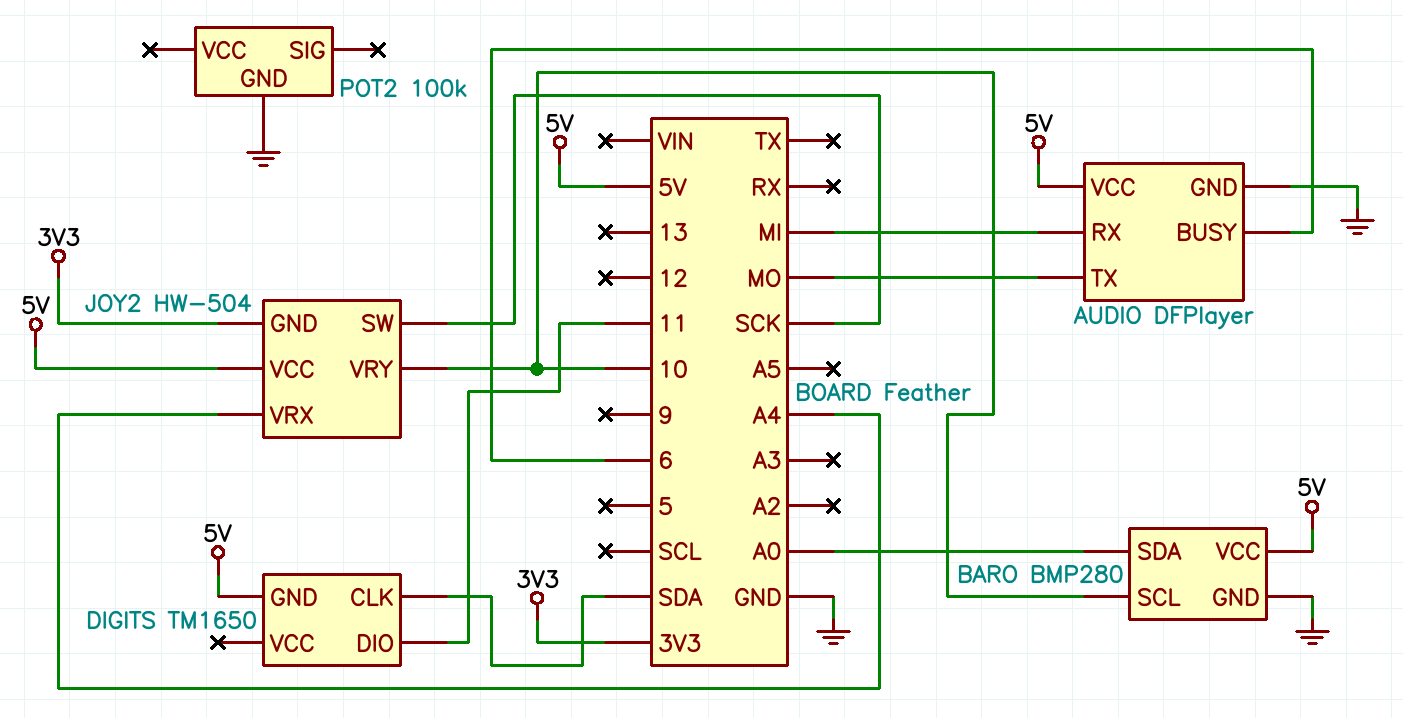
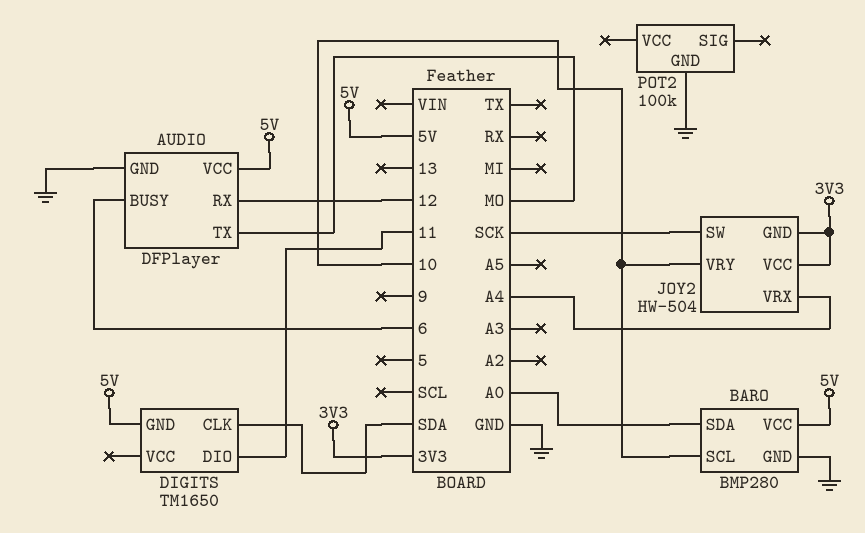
AUDIO pin RX: MI -> 12
JOY2 pin VCC: 5V -> 3V3

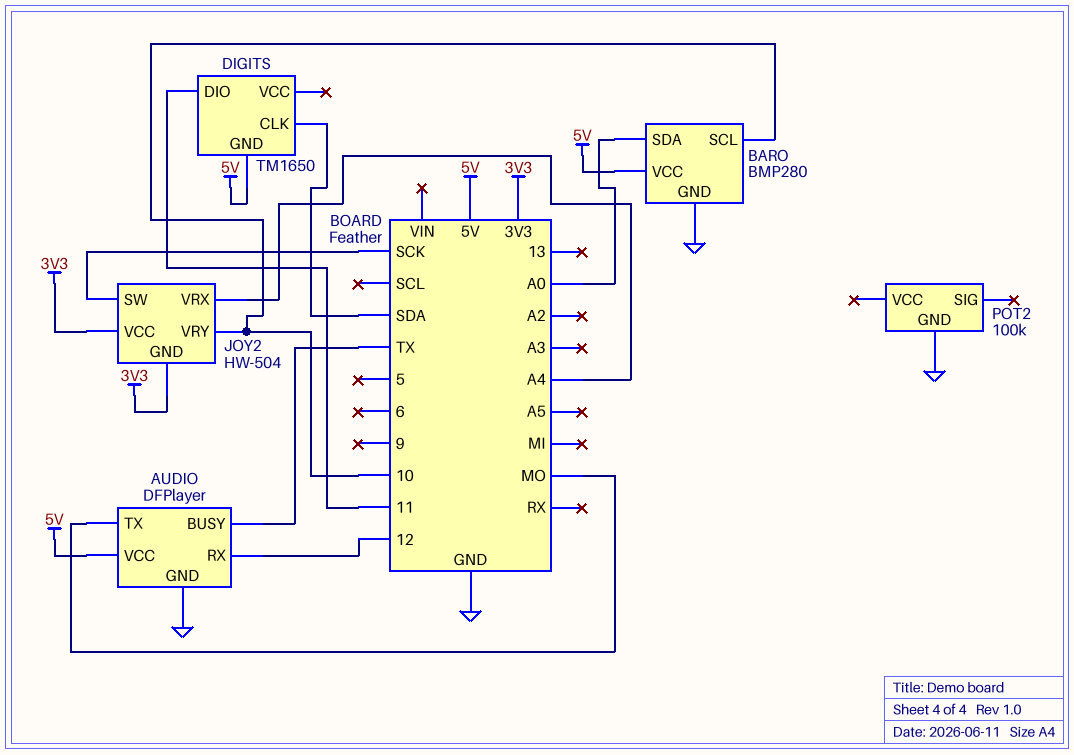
AUDIO pin BUSY: 6 -> TX

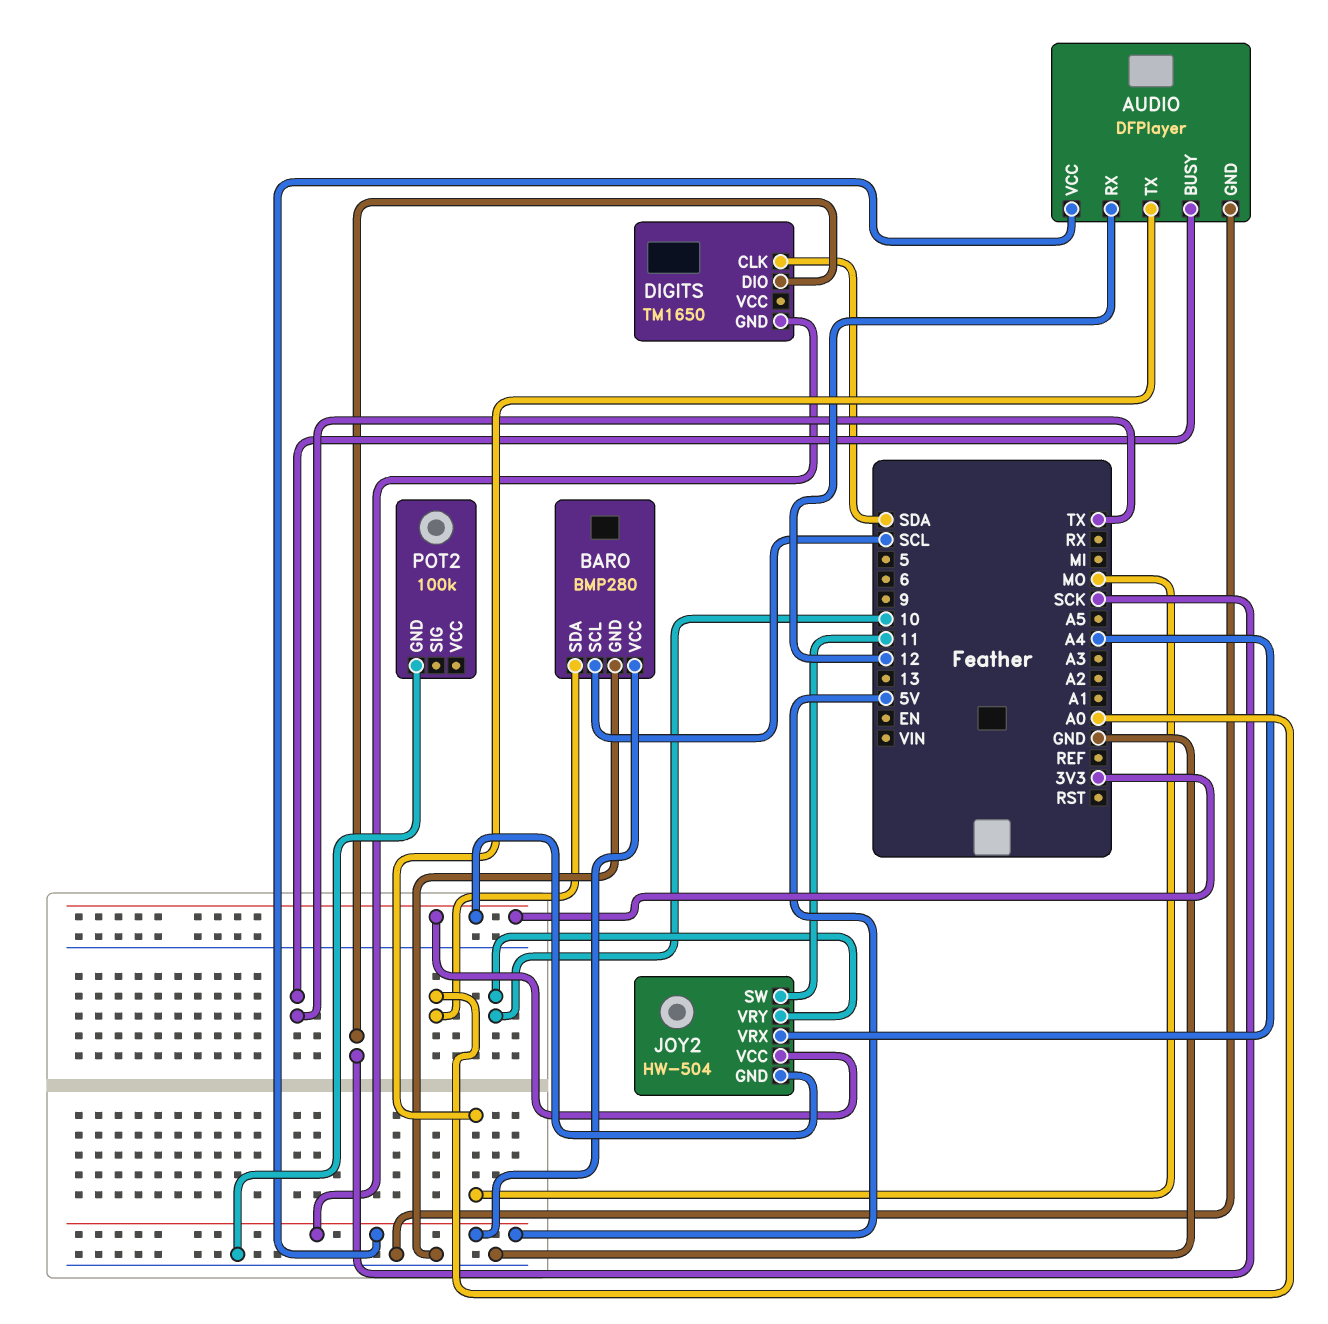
BARO pin SCL: 10 -> SCL
DIGITS pin DIO: 11 -> SCK
JOY2 pin SW: SCK -> 11

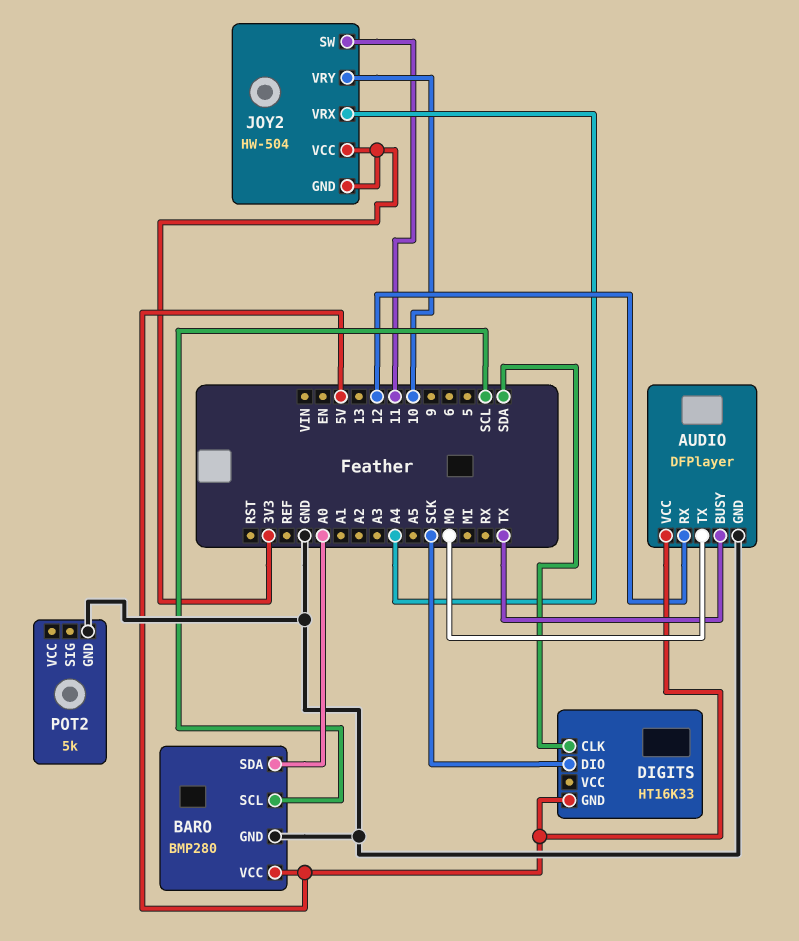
DIGITS: TM1650 -> HT16K33
POT2: 100k -> 5k

